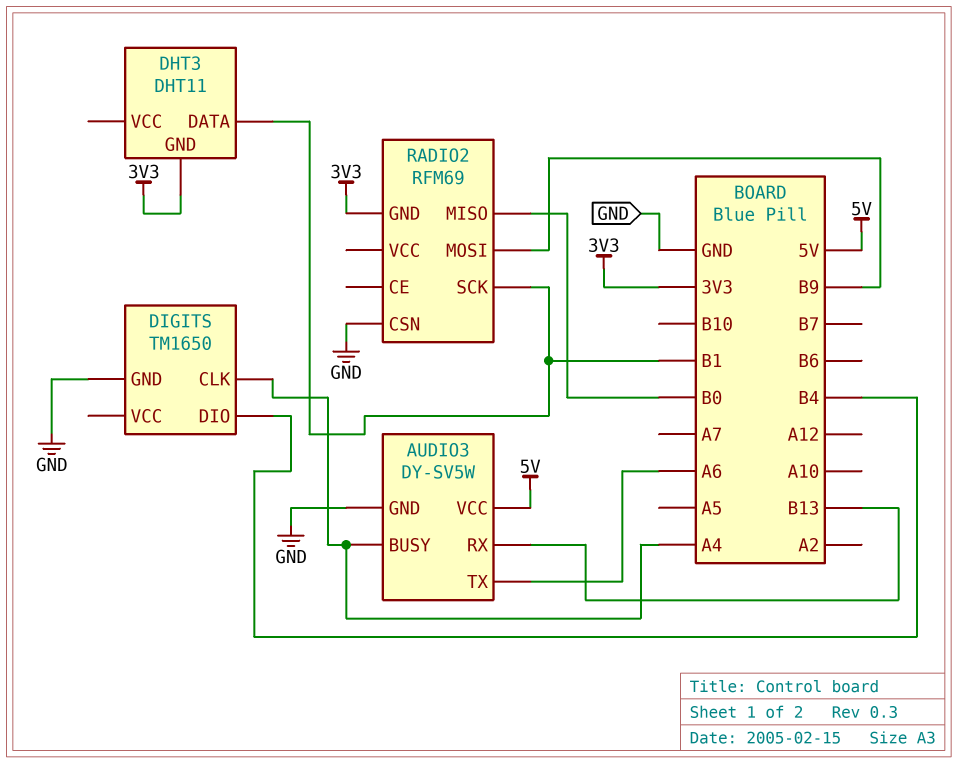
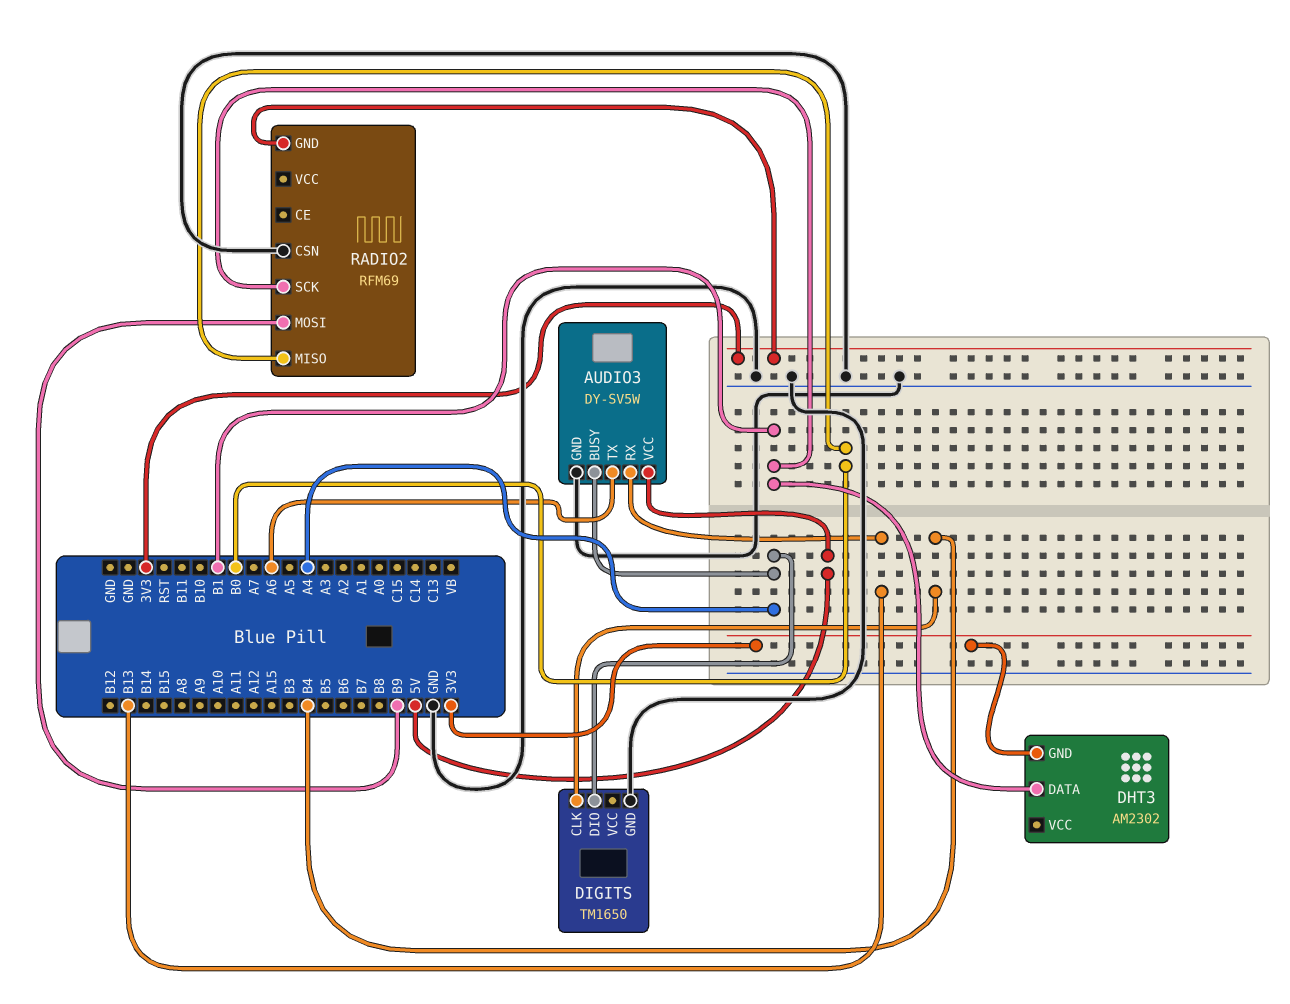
DHT3: DHT11 -> AM2302
DIGITS pin CLK: A4 -> B4
DIGITS pin DIO: B4 -> A4

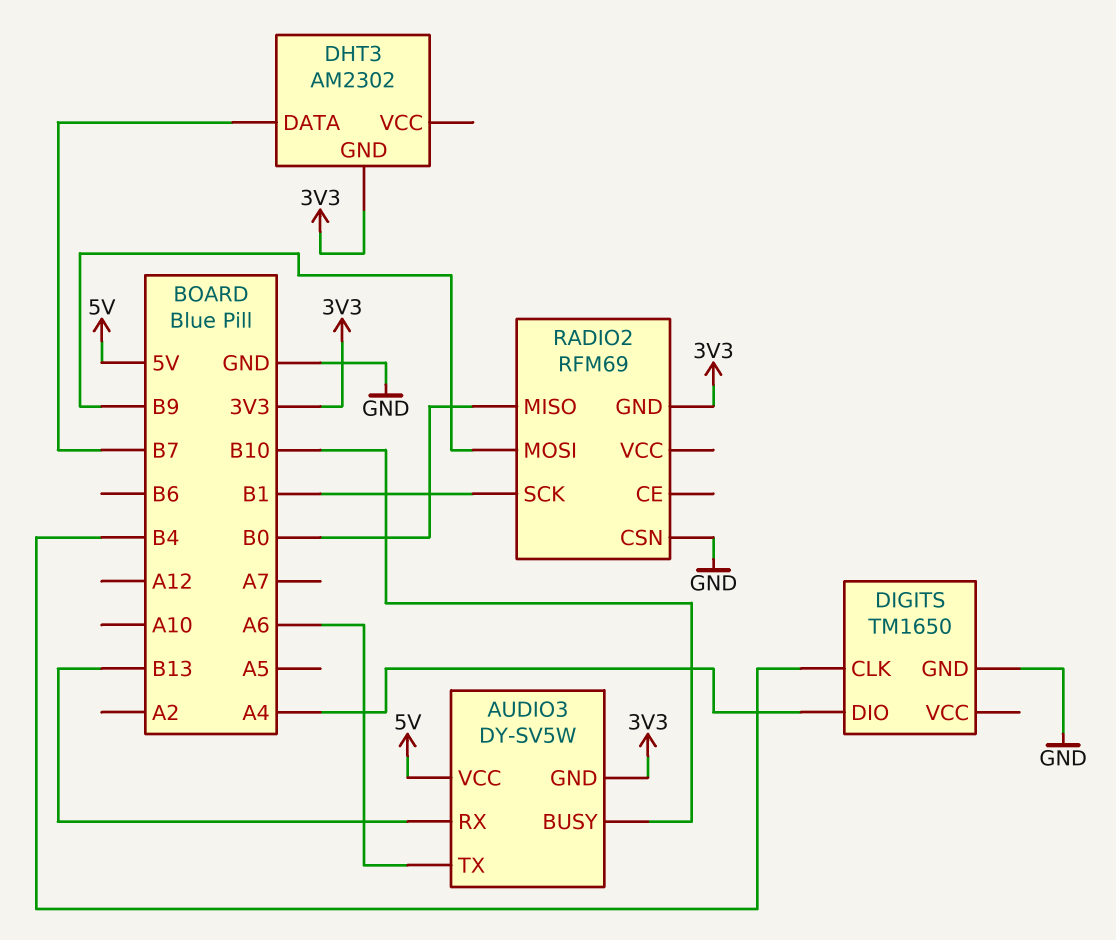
AUDIO3 pin BUSY: A4 -> B10
AUDIO3 pin GND: GND -> 3V3
DHT3 pin DATA: B1 -> B7

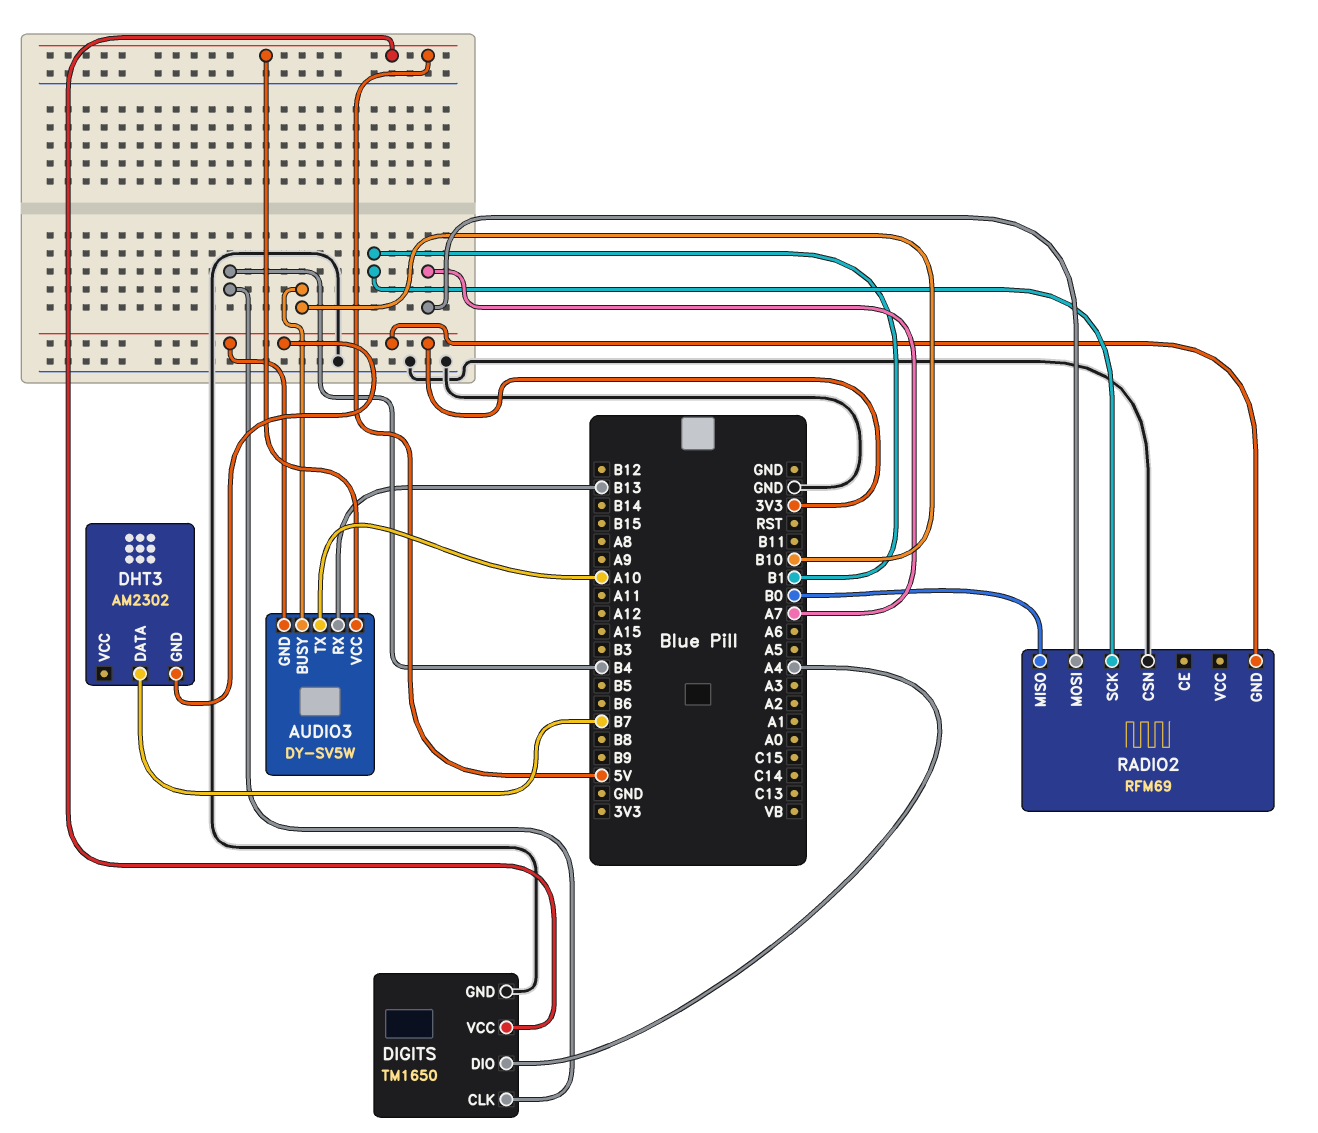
AUDIO3 pin TX: A6 -> A10
DIGITS pin VCC: none -> 5V
RADIO2 pin MOSI: B9 -> A7

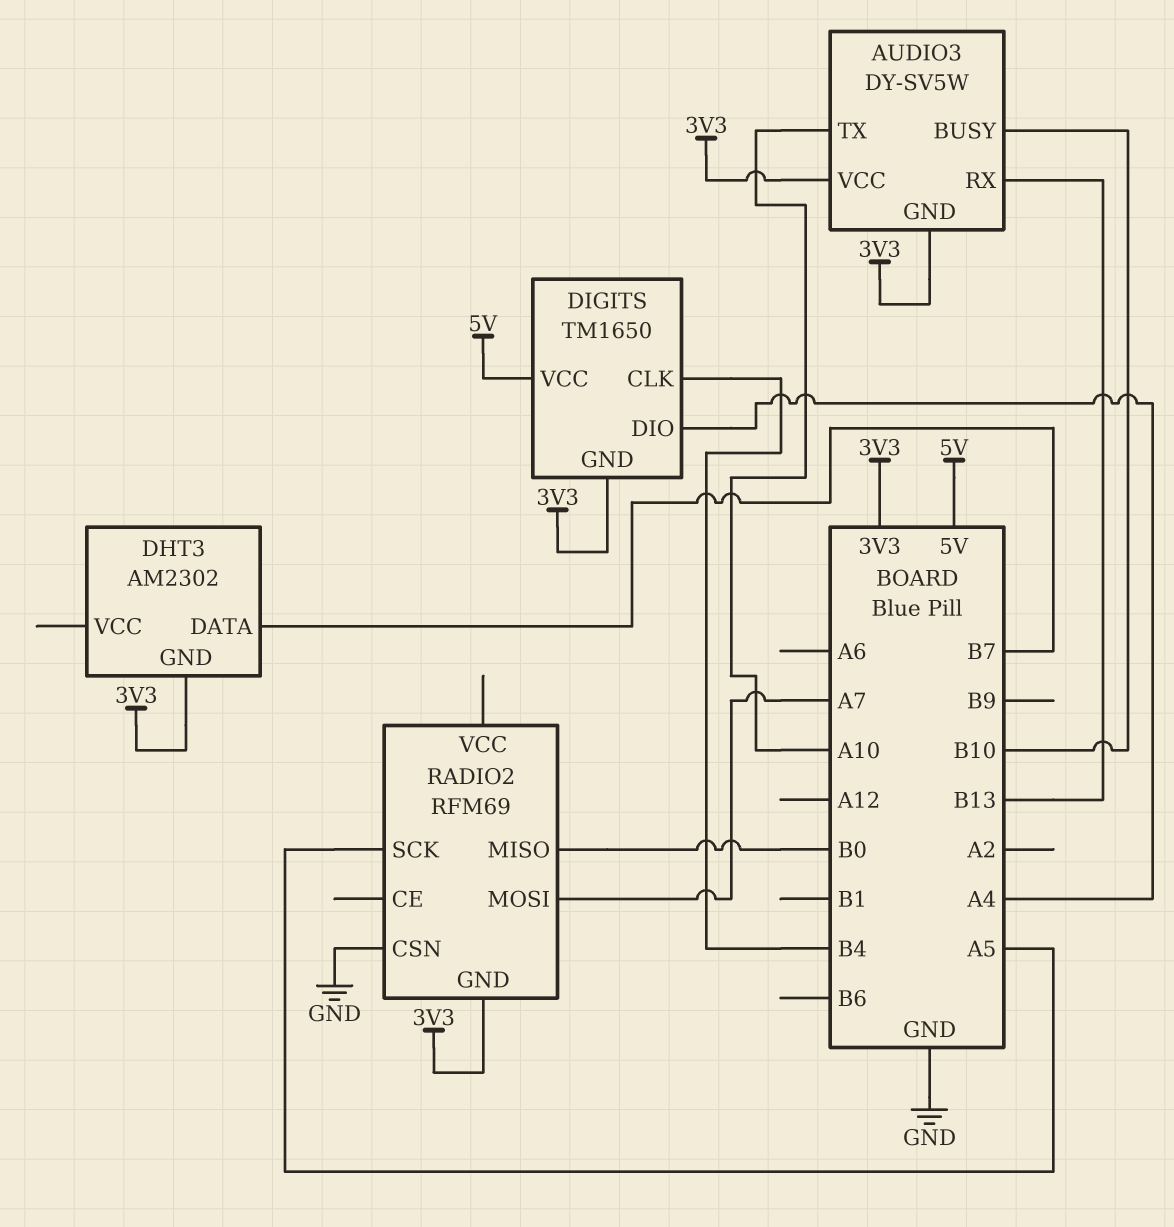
AUDIO3 pin VCC: 5V -> 3V3
DIGITS pin GND: GND -> 3V3
RADIO2 pin SCK: B1 -> A5

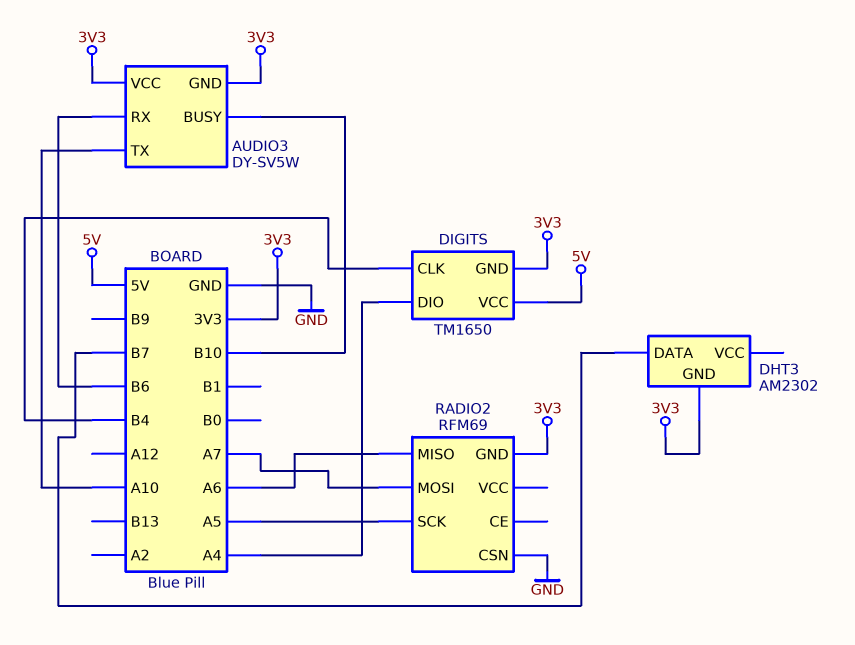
AUDIO3 pin RX: B13 -> B6
RADIO2 pin MISO: B0 -> A6

